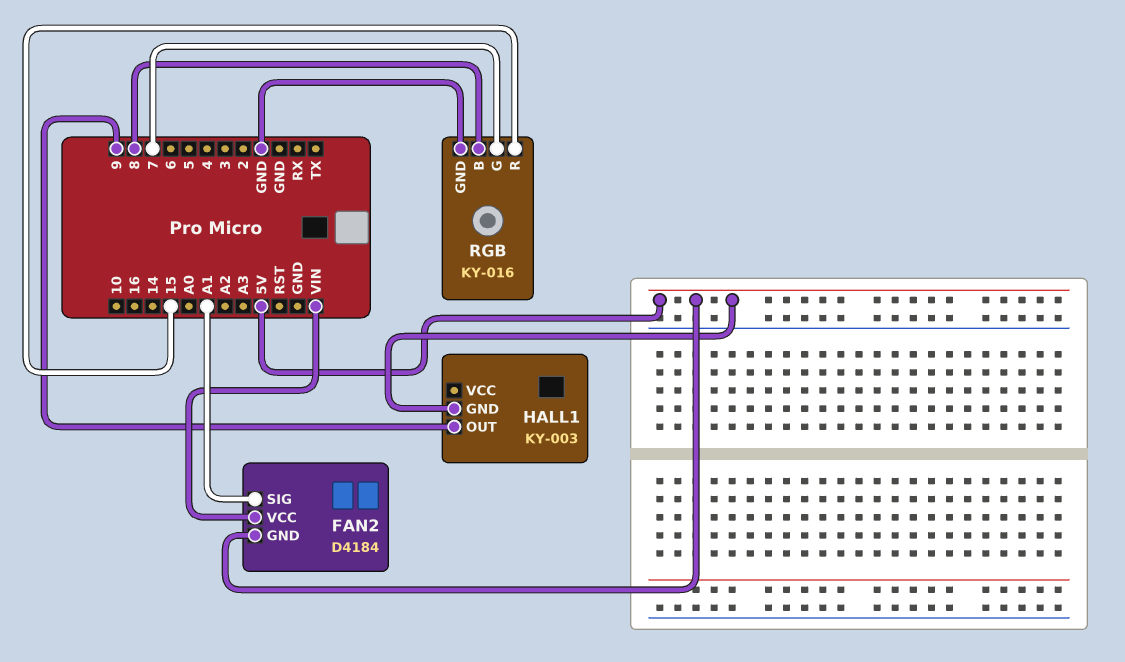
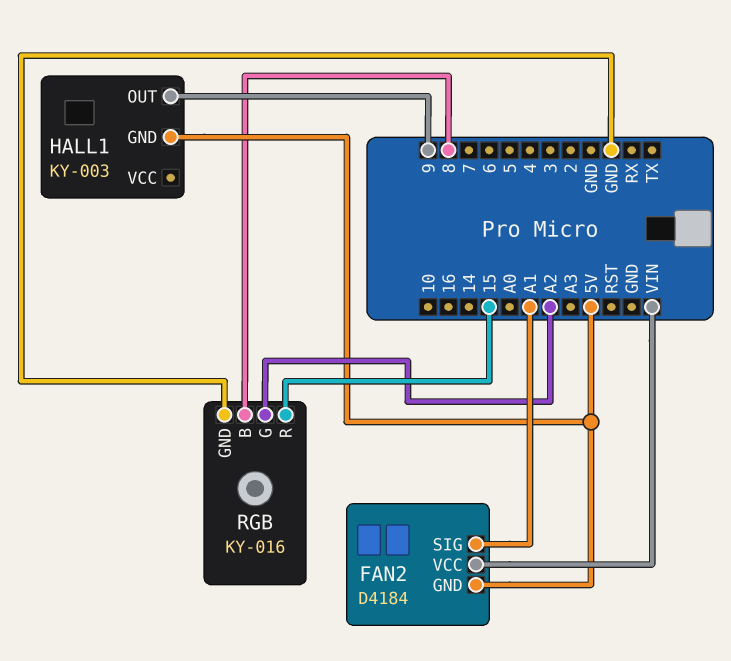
RGB pin G: 7 -> A2

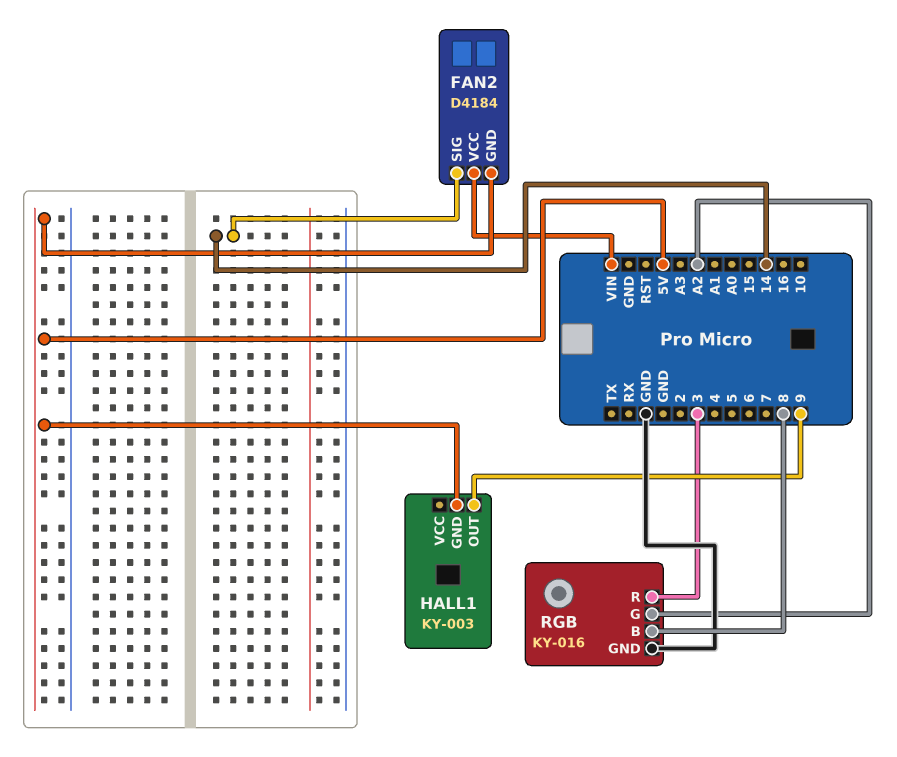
FAN2 pin SIG: A1 -> 14
RGB pin R: 15 -> 3

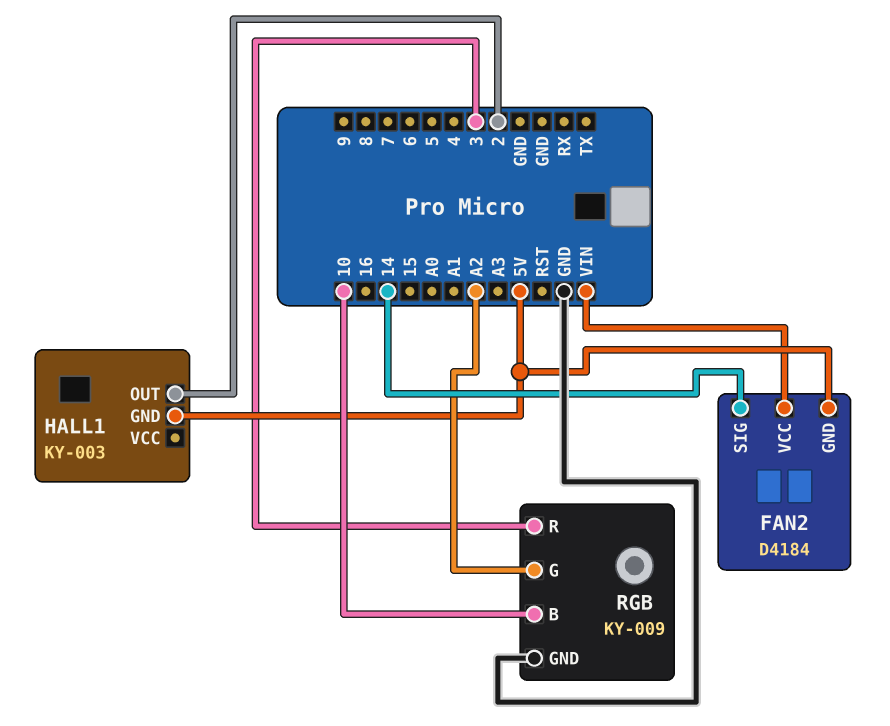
HALL1 pin OUT: 9 -> 2
RGB: KY-016 -> KY-009
RGB pin B: 8 -> 10

